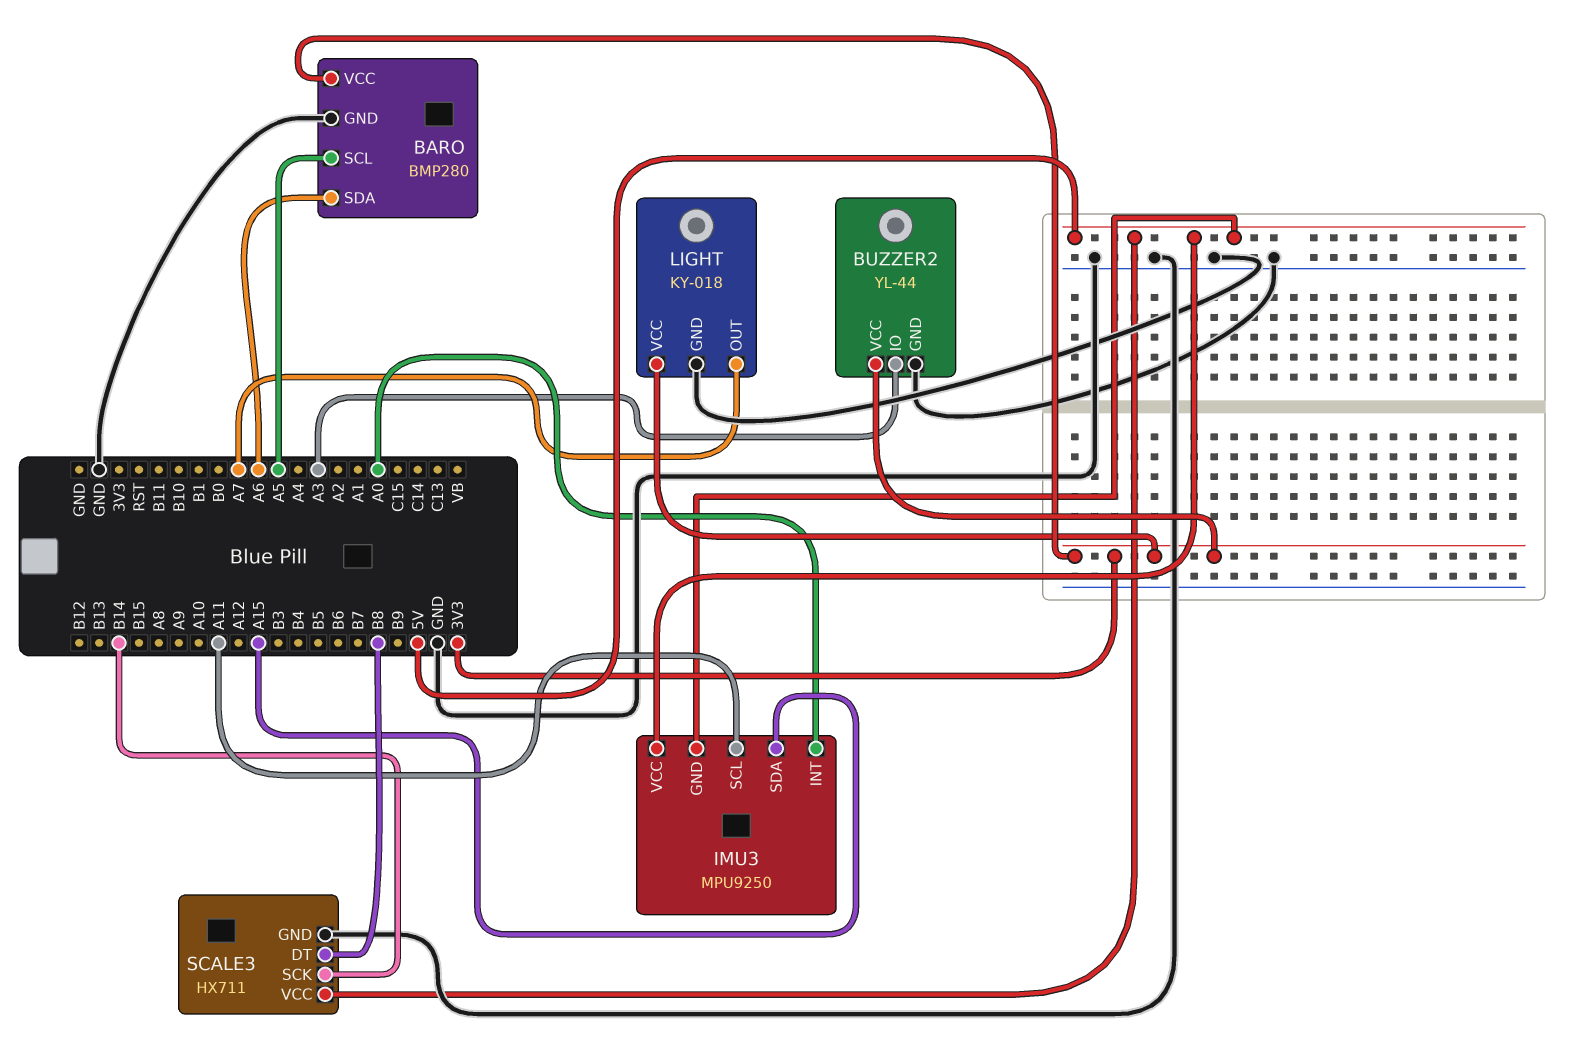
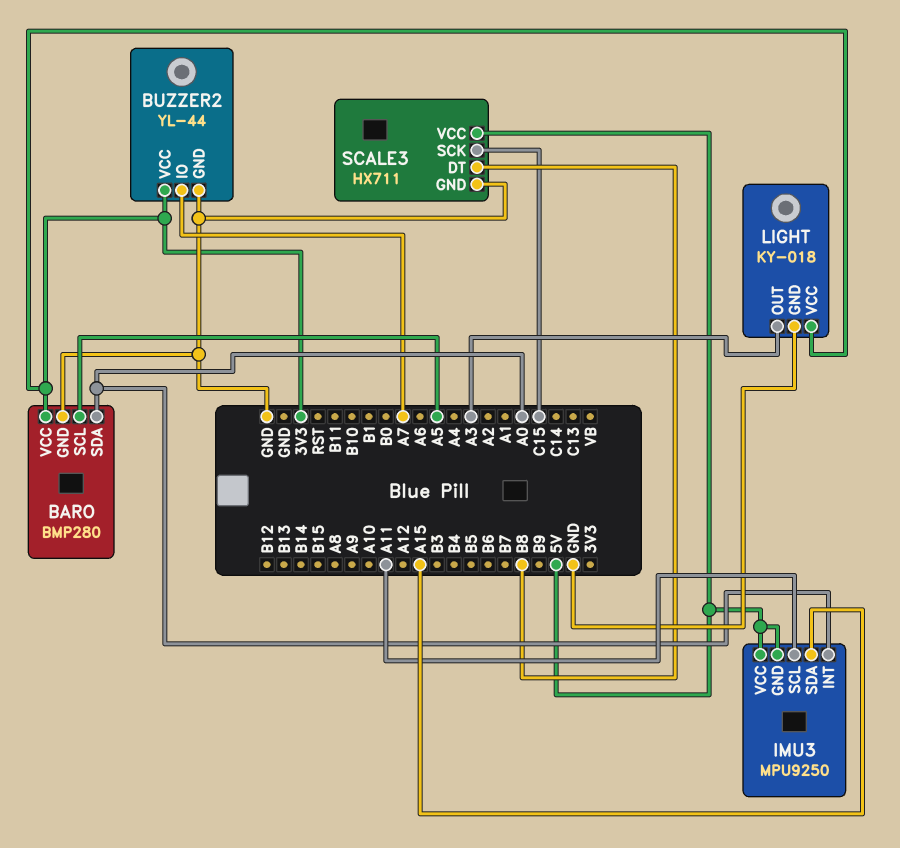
BARO pin SDA: A6 -> A0
BUZZER2 pin IO: A3 -> A7
LIGHT pin OUT: A7 -> A3
SCALE3 pin SCK: B14 -> C15

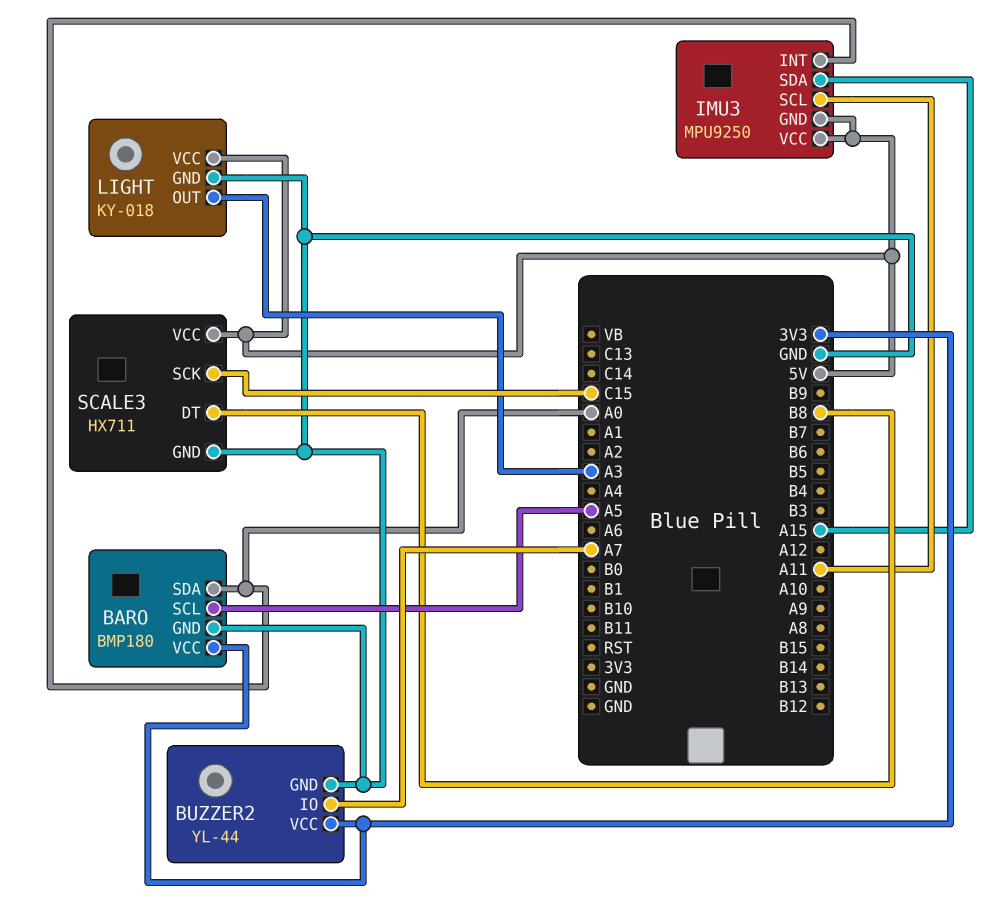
BARO: BMP280 -> BMP180
LIGHT pin VCC: 3V3 -> 5V

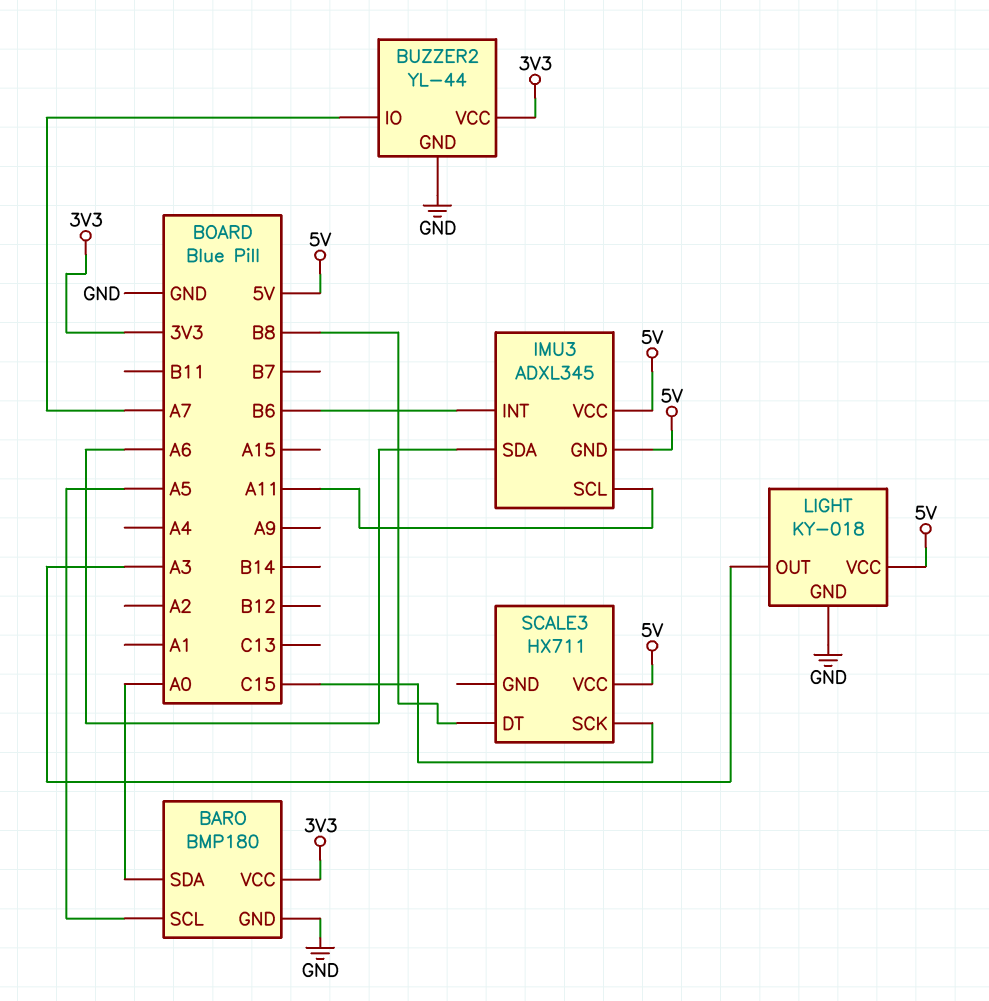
IMU3: MPU9250 -> ADXL345
IMU3 pin INT: A0 -> B6
IMU3 pin SDA: A15 -> A6
SCALE3 pin GND: GND -> none

